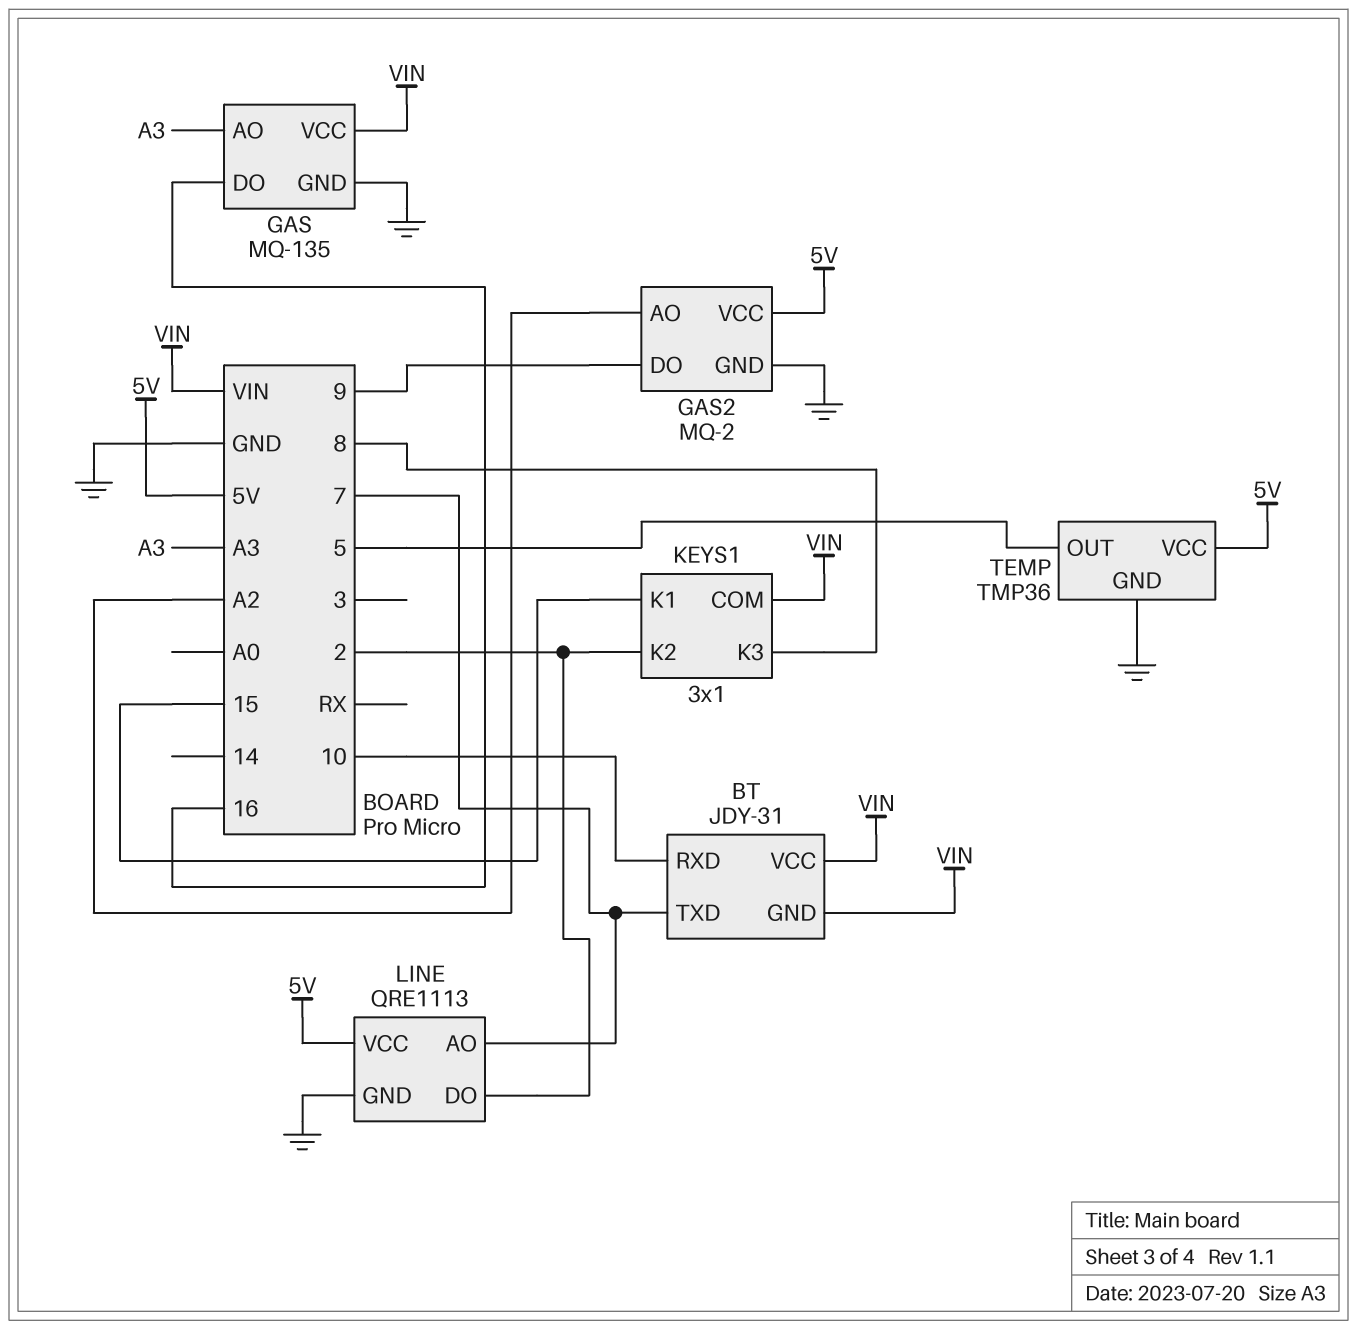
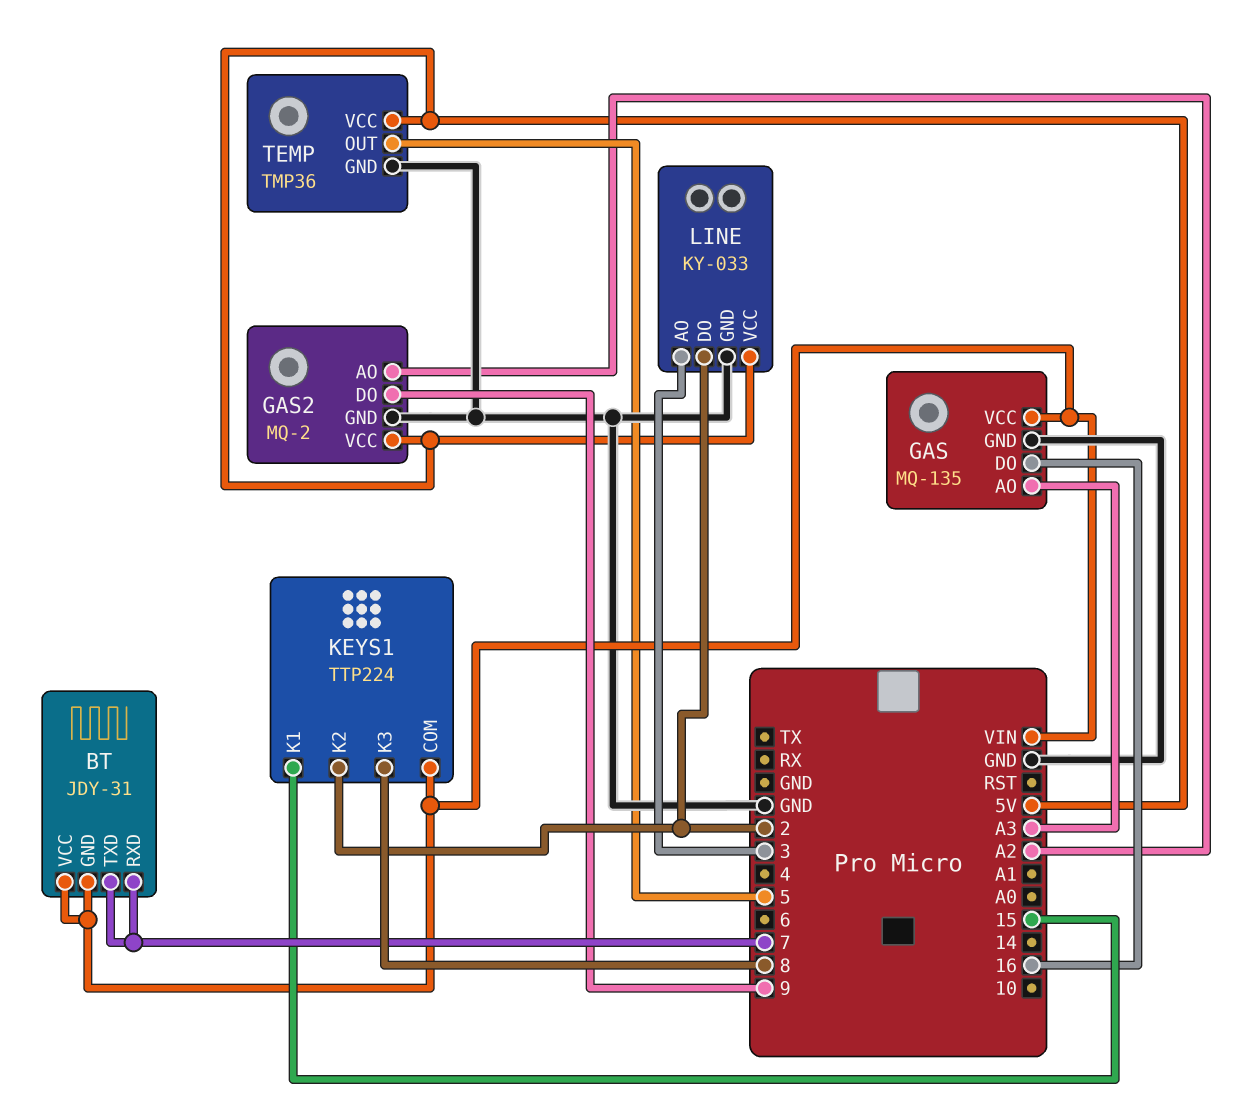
BT pin RXD: 10 -> 7
KEYS1: 3x1 -> TTP224
LINE: QRE1113 -> KY-033
LINE pin AO: 7 -> 3

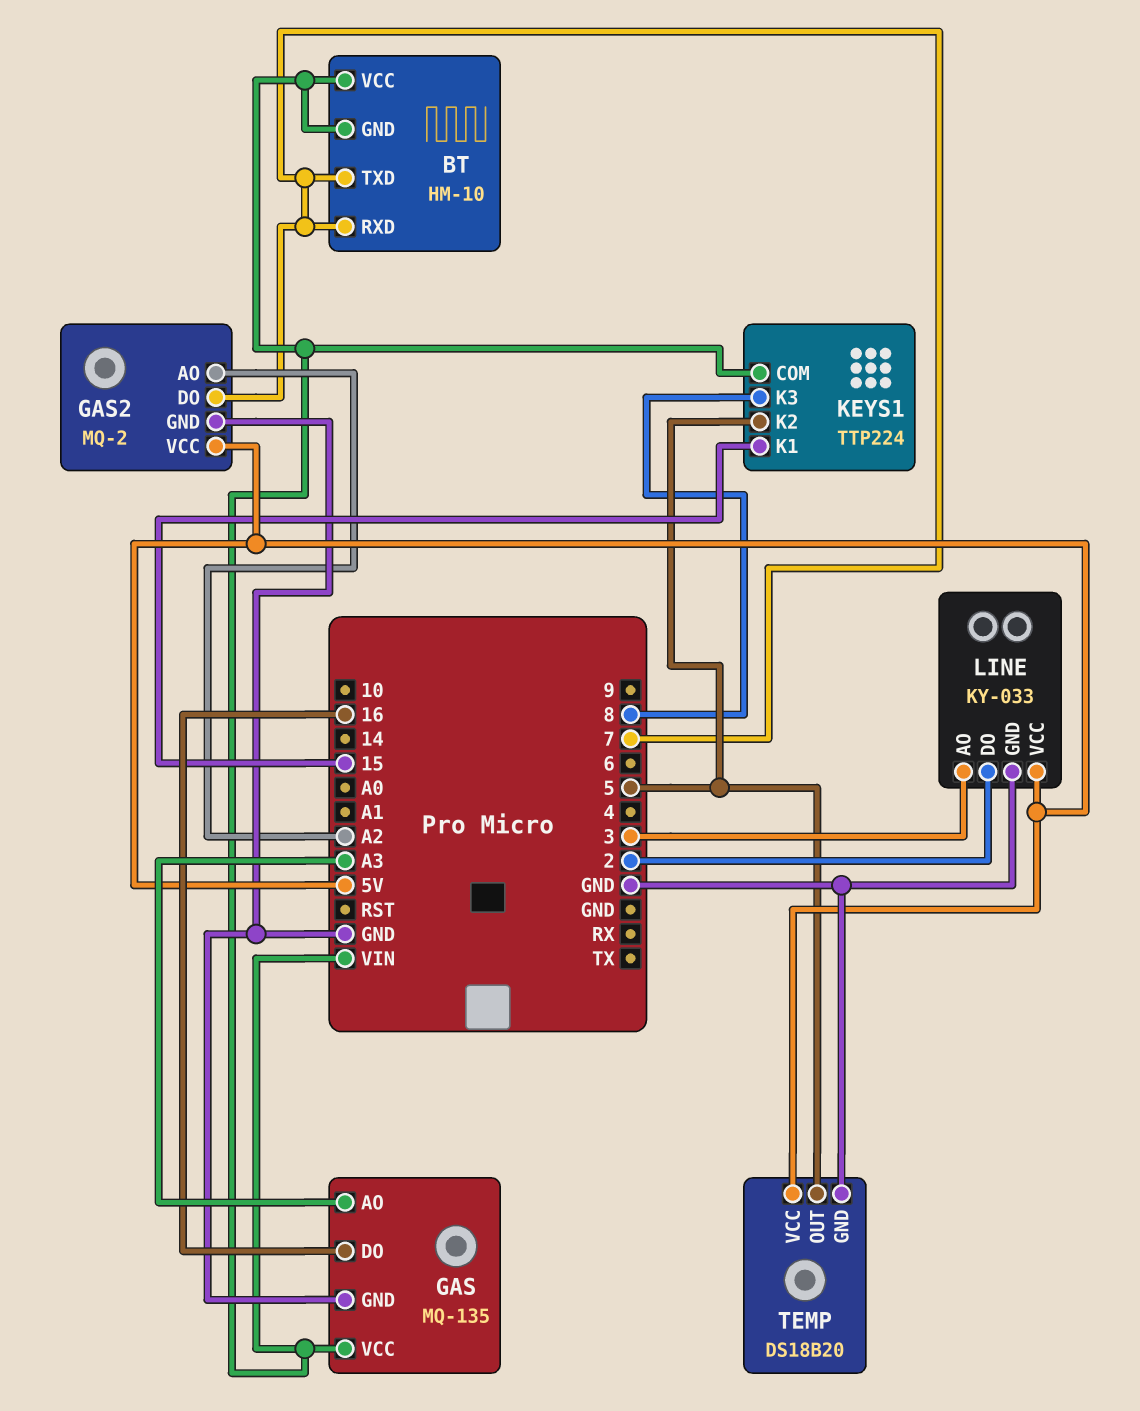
BT: JDY-31 -> HM-10
GAS2 pin DO: 9 -> 7
KEYS1 pin K2: 2 -> 5
TEMP: TMP36 -> DS18B20

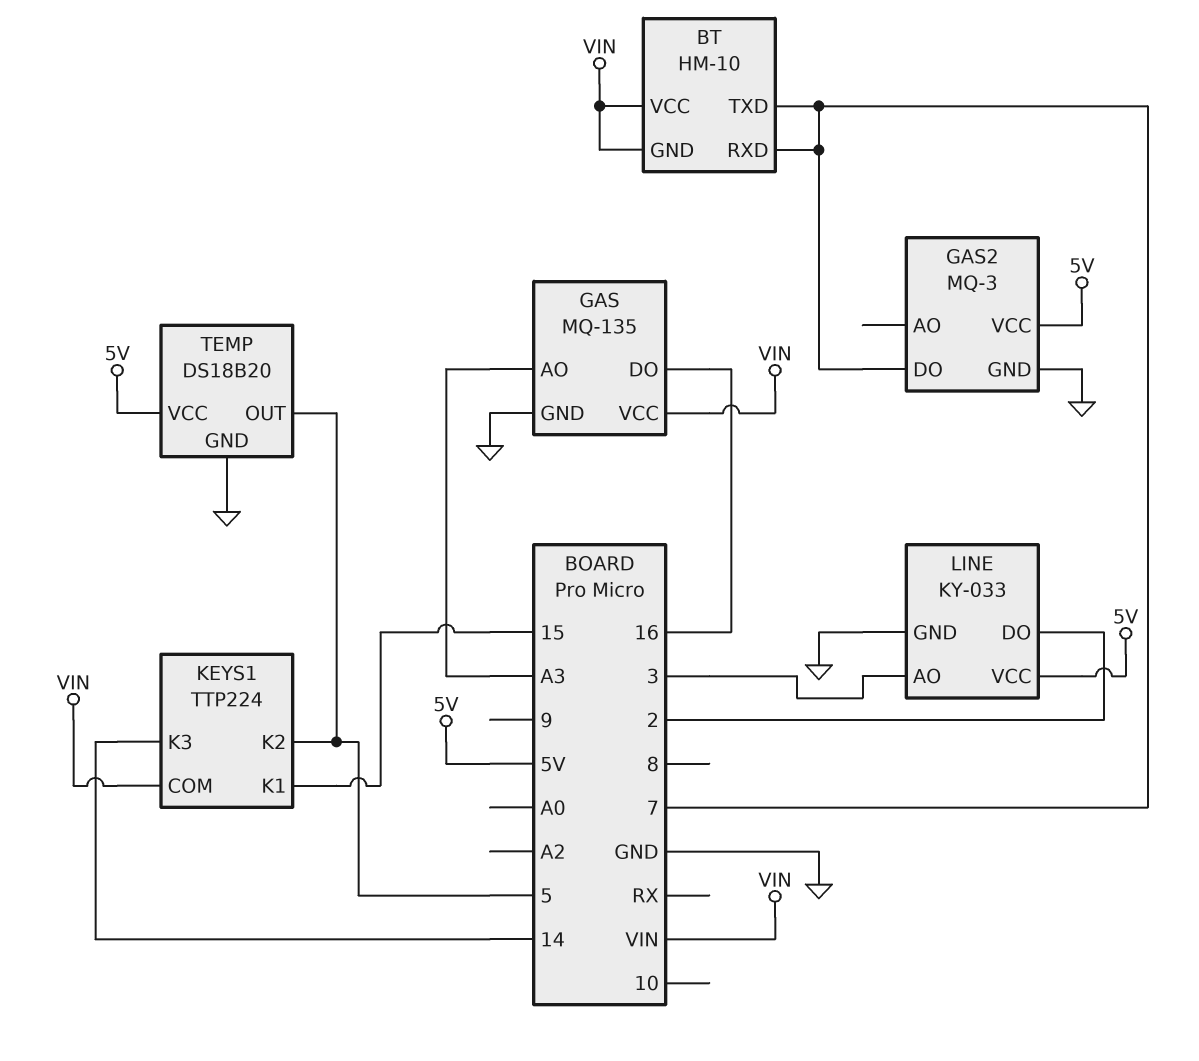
GAS2: MQ-2 -> MQ-3
GAS2 pin AO: A2 -> none
KEYS1 pin K3: 8 -> 14

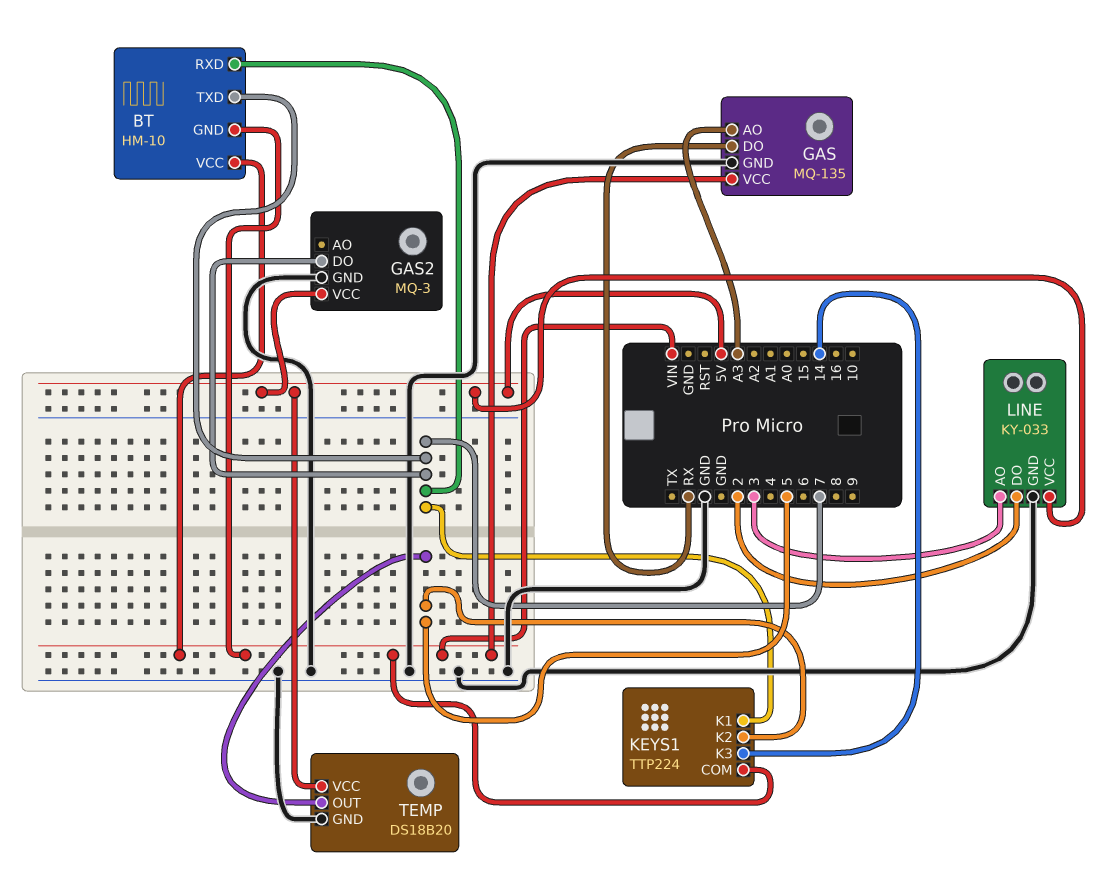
GAS pin DO: 16 -> RX
KEYS1 pin K1: 15 -> 7

